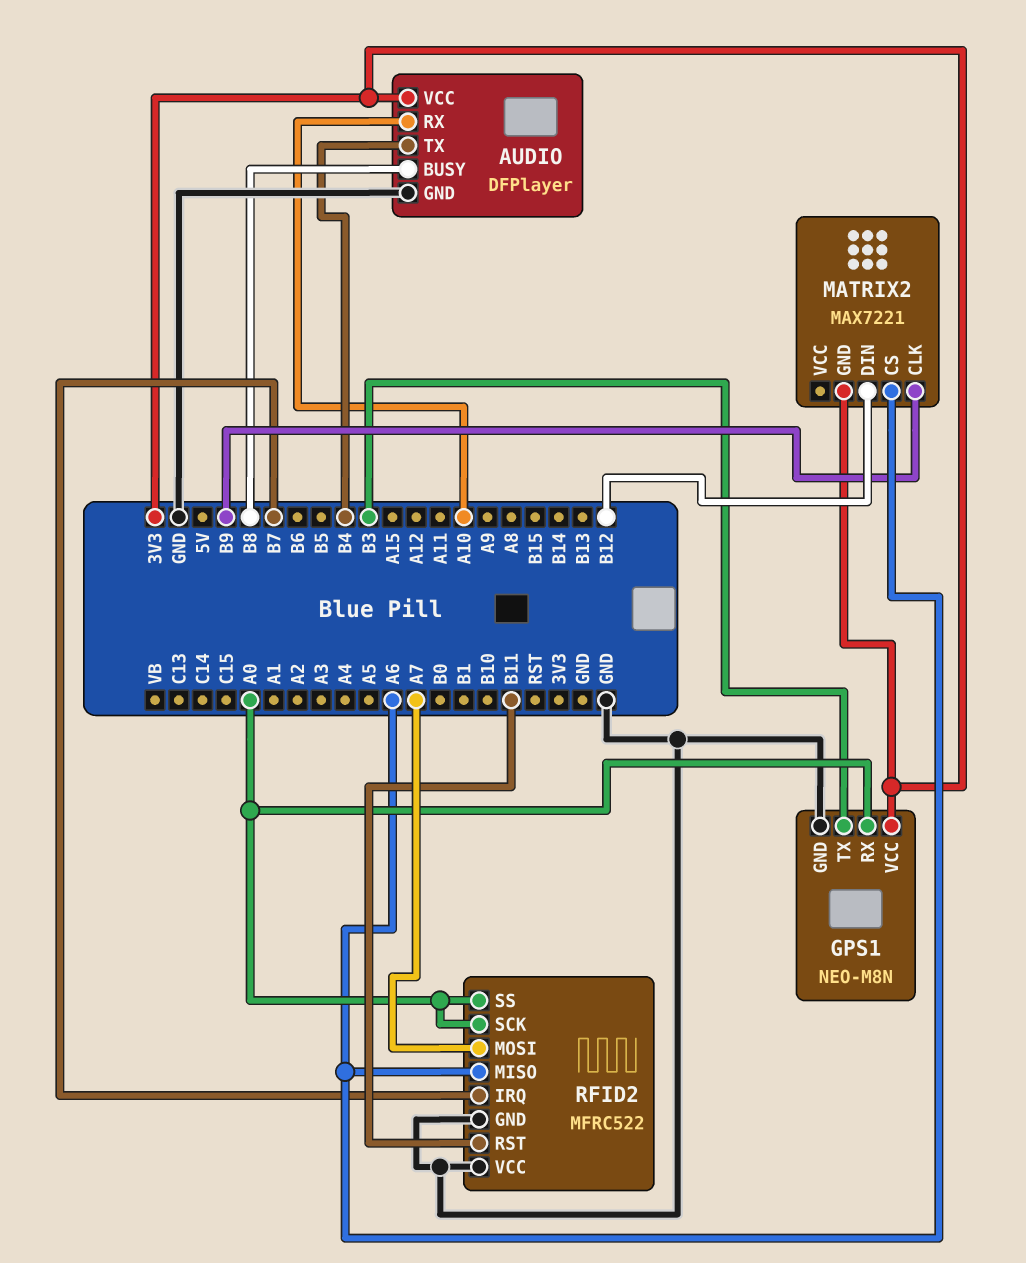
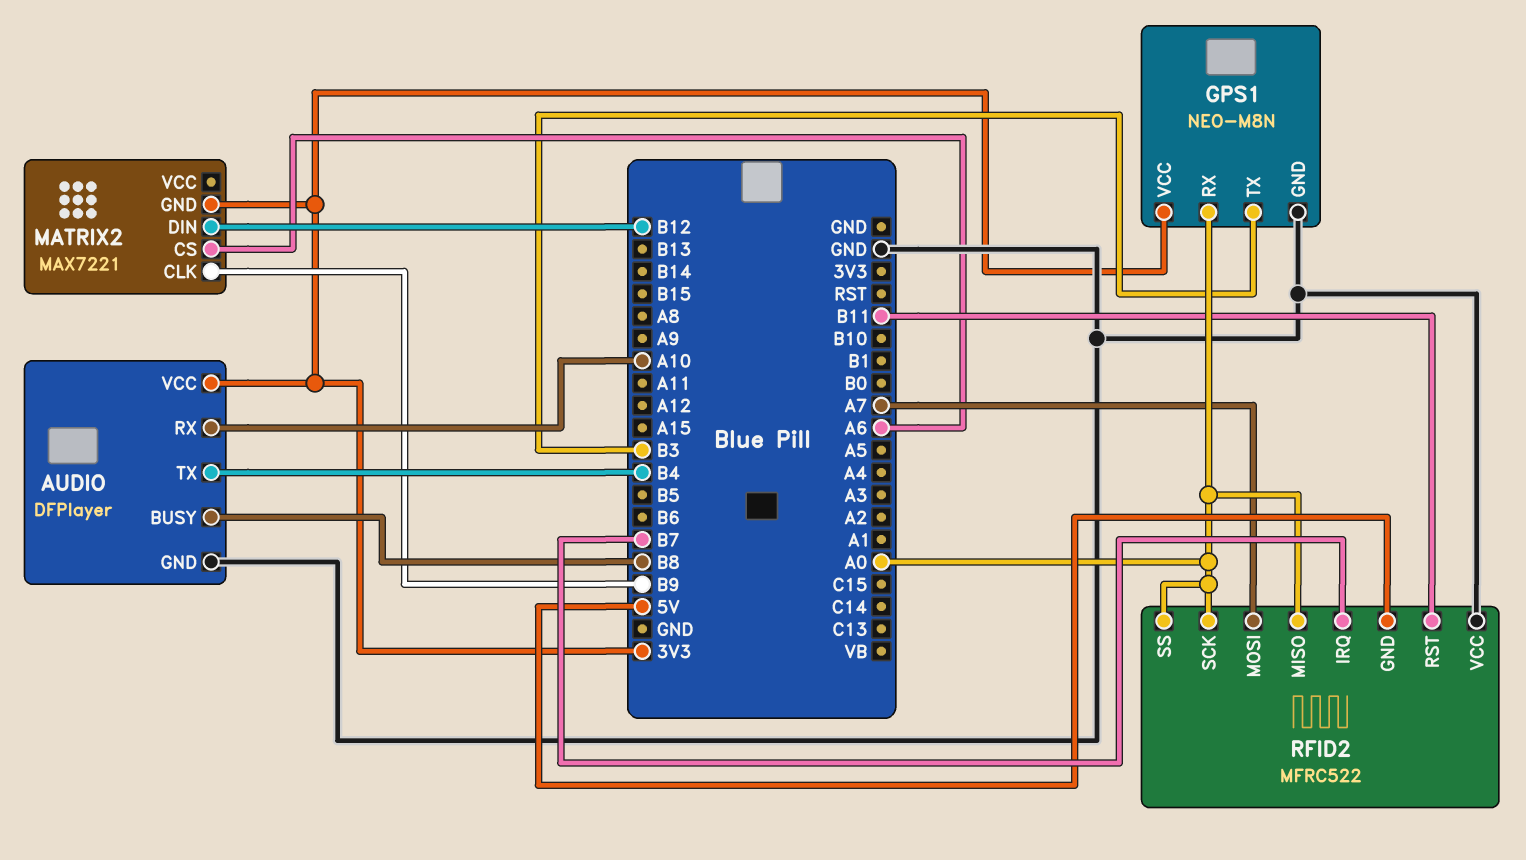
RFID2 pin GND: GND -> 5V
RFID2 pin MISO: A6 -> A0

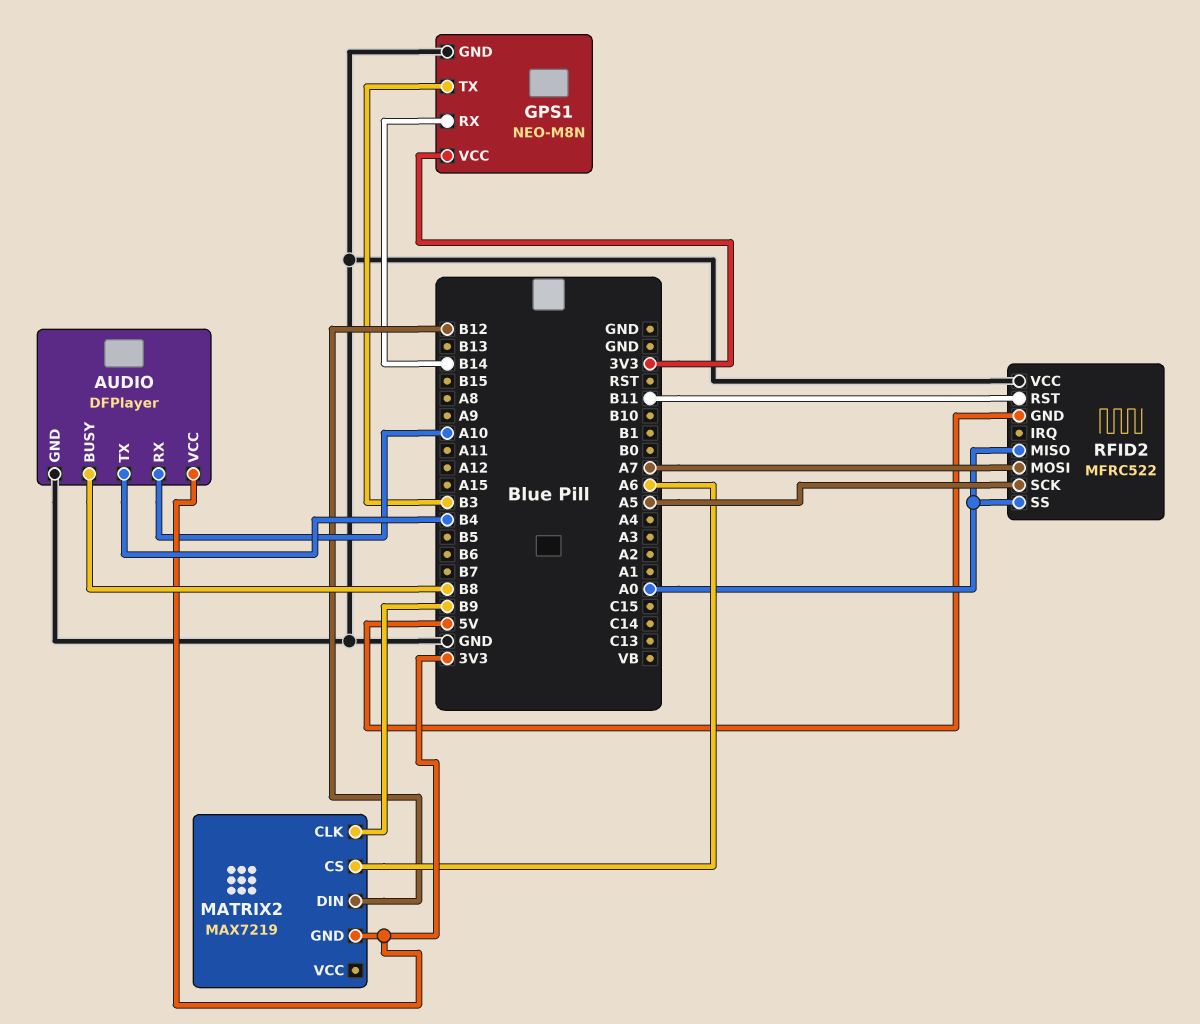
GPS1 pin RX: A0 -> B14
MATRIX2: MAX7221 -> MAX7219
RFID2 pin IRQ: B7 -> none
RFID2 pin SCK: A0 -> A5

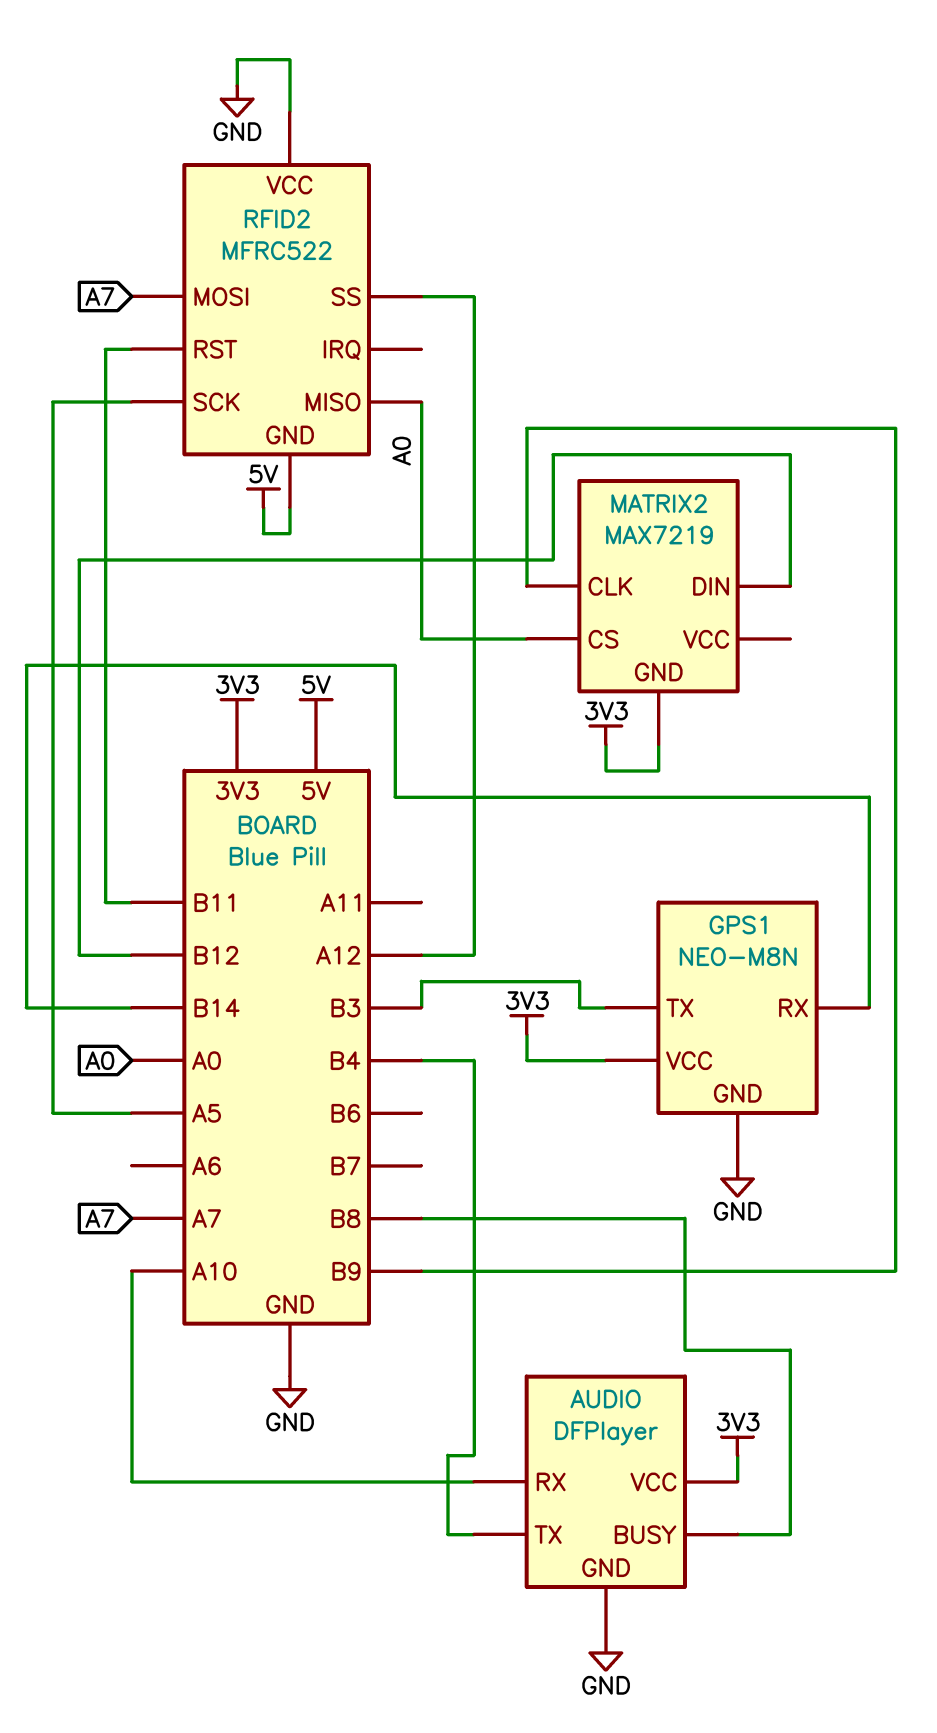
MATRIX2 pin CS: A6 -> A0
RFID2 pin SS: A0 -> A12

